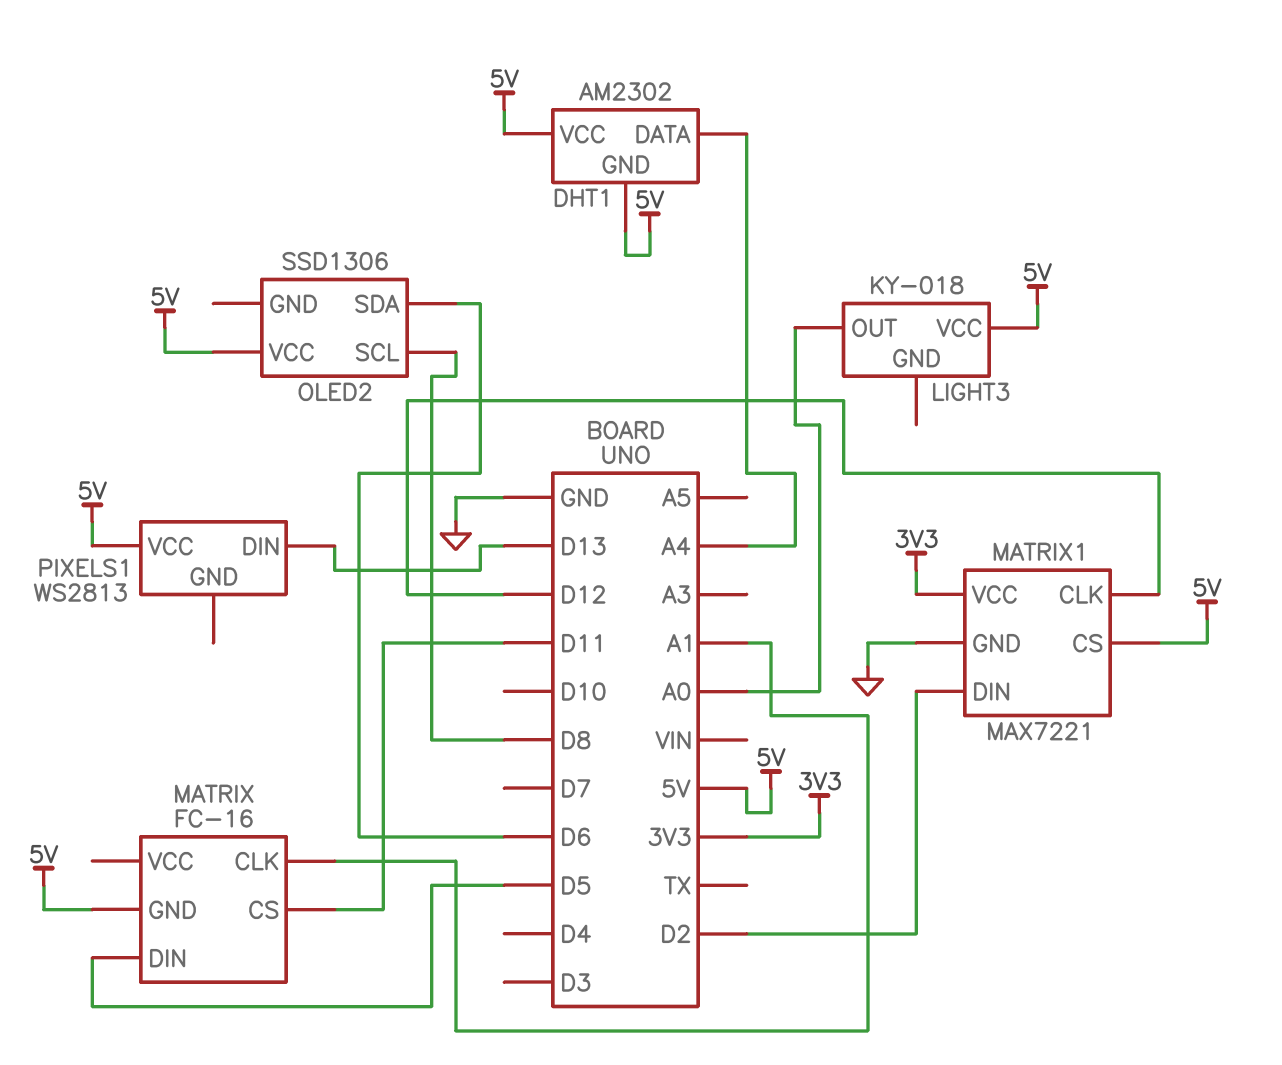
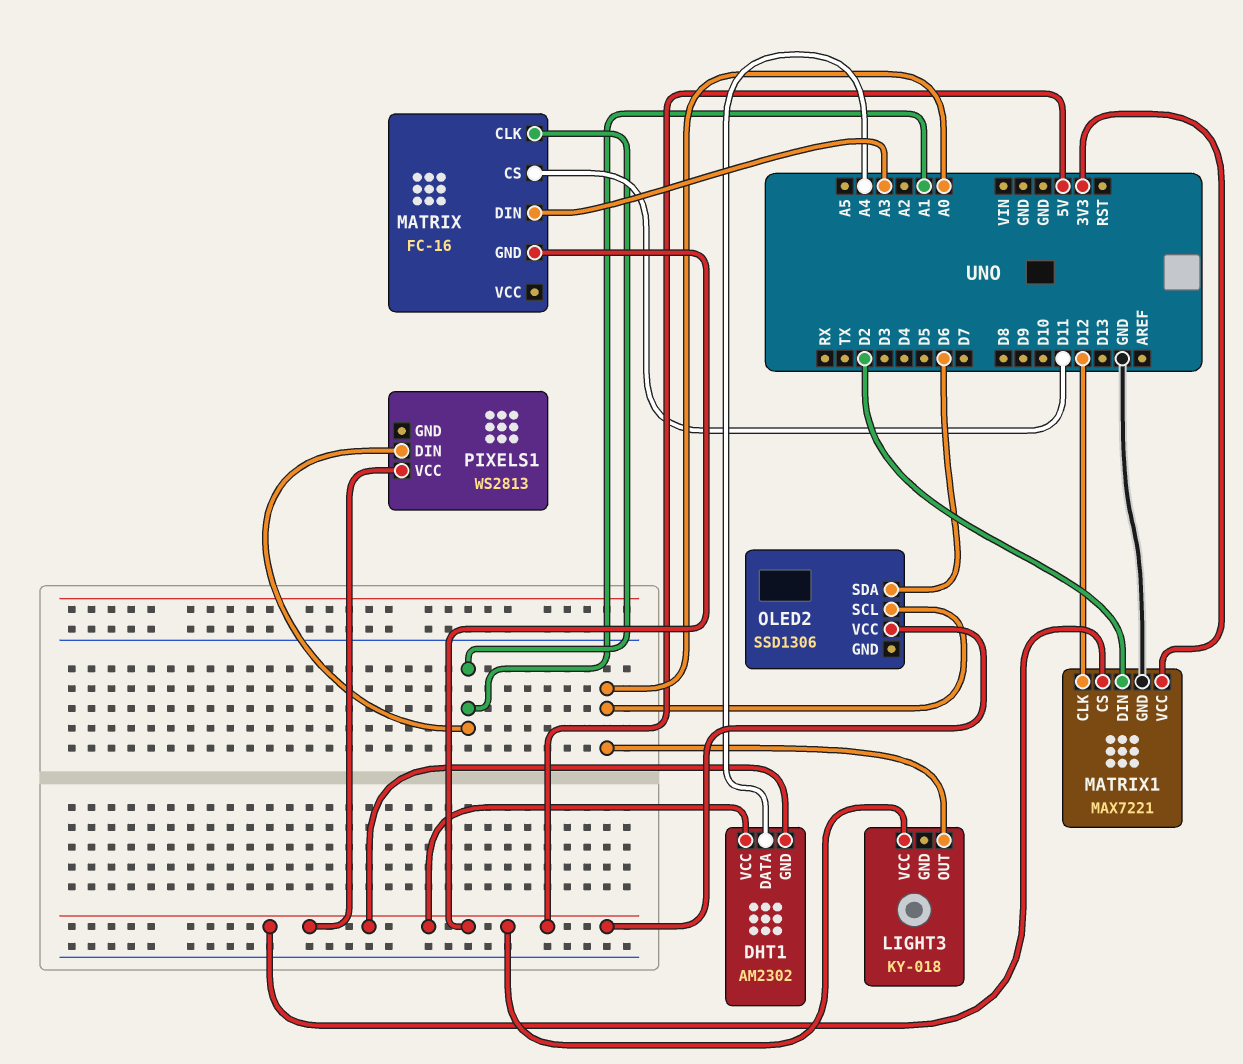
MATRIX pin DIN: D5 -> A3
OLED2 pin SCL: D8 -> A0
PIXELS1 pin DIN: D13 -> A1

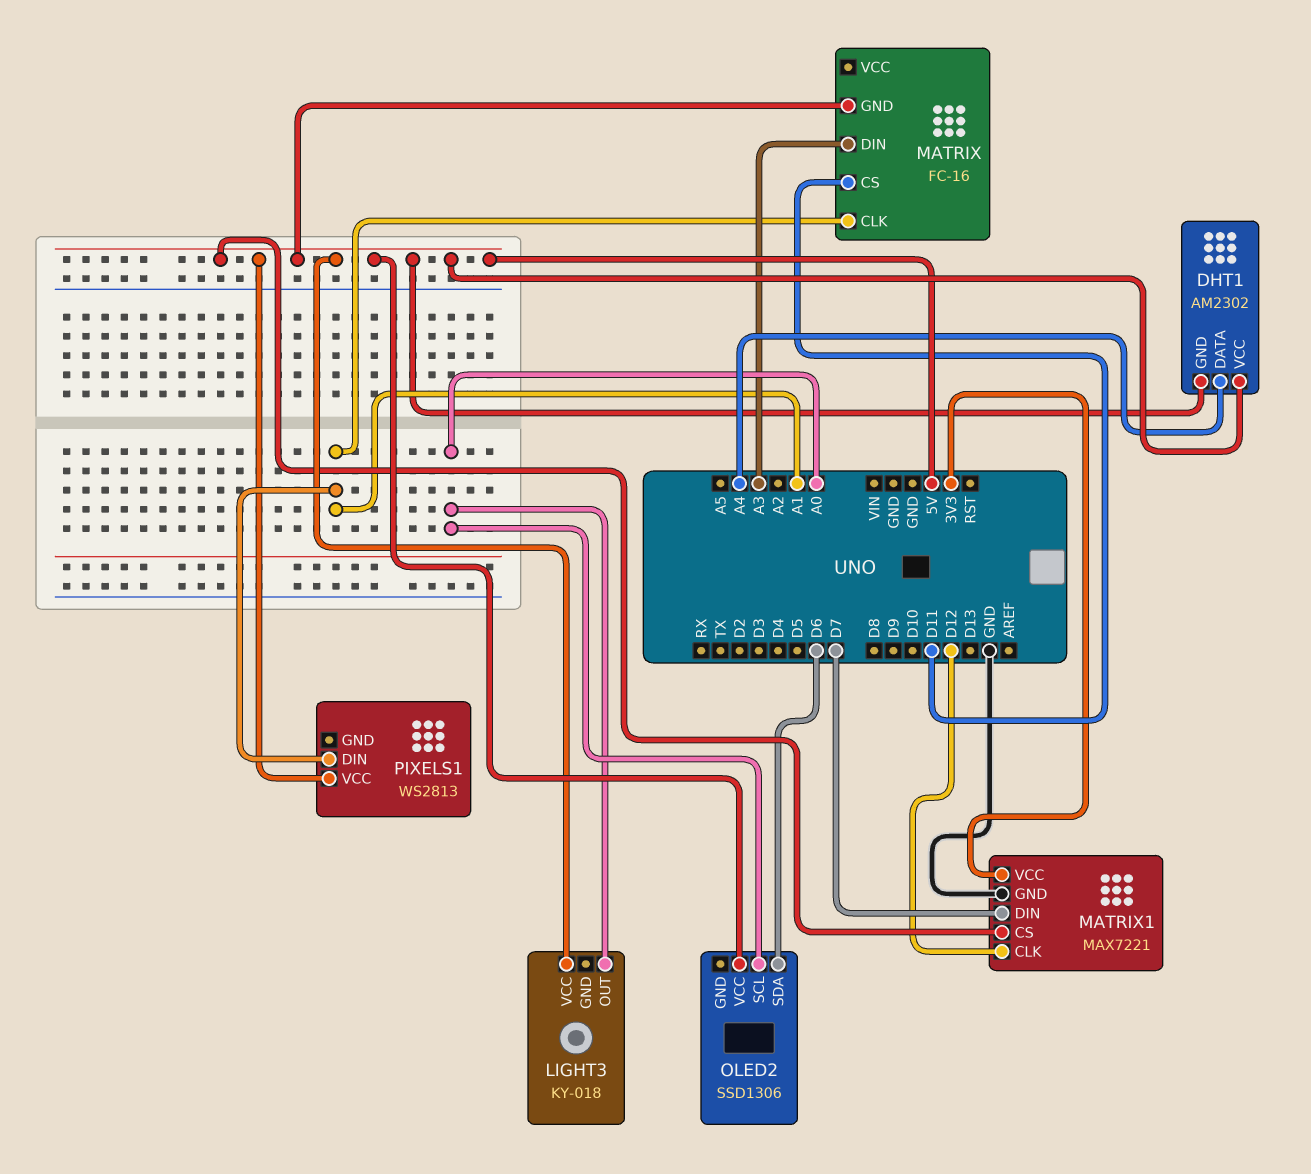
MATRIX1 pin DIN: D2 -> D7

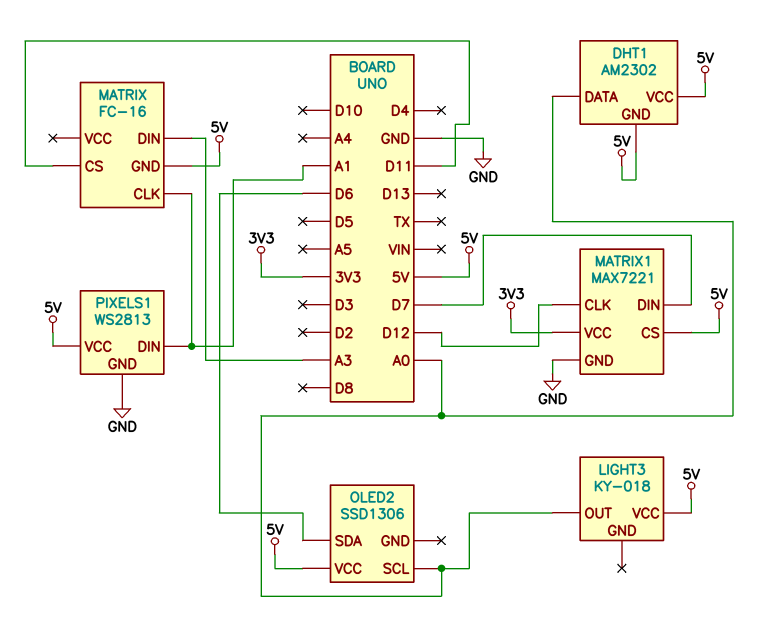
DHT1 pin DATA: A4 -> A0
PIXELS1 pin GND: none -> GND

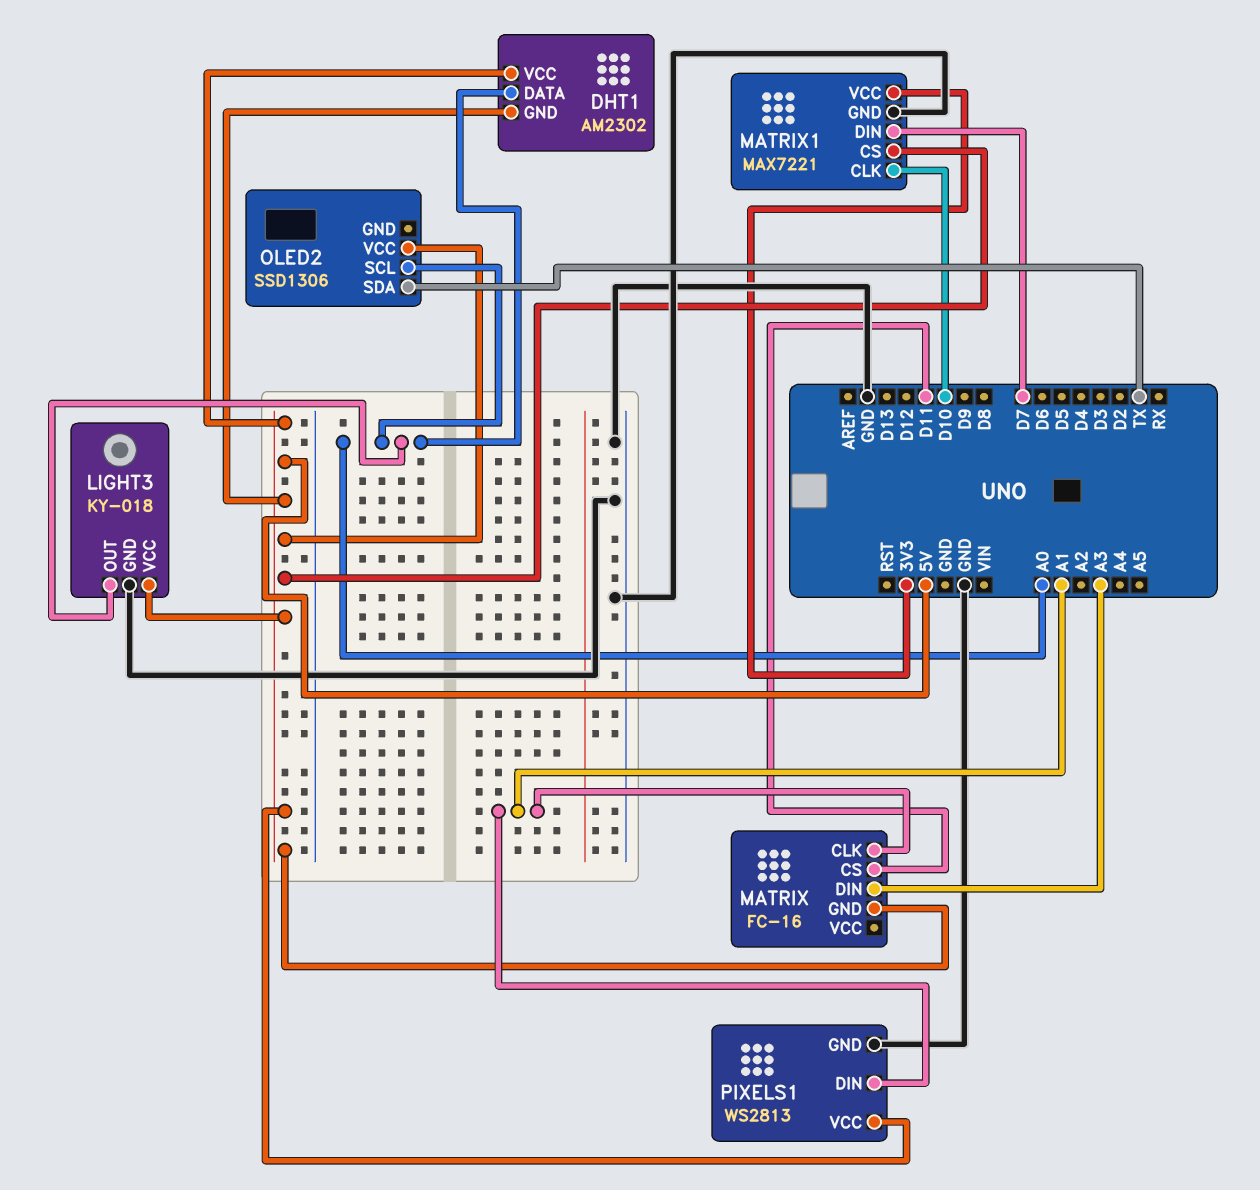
LIGHT3 pin GND: none -> GND
MATRIX1 pin CLK: D12 -> D10
OLED2 pin SDA: D6 -> TX

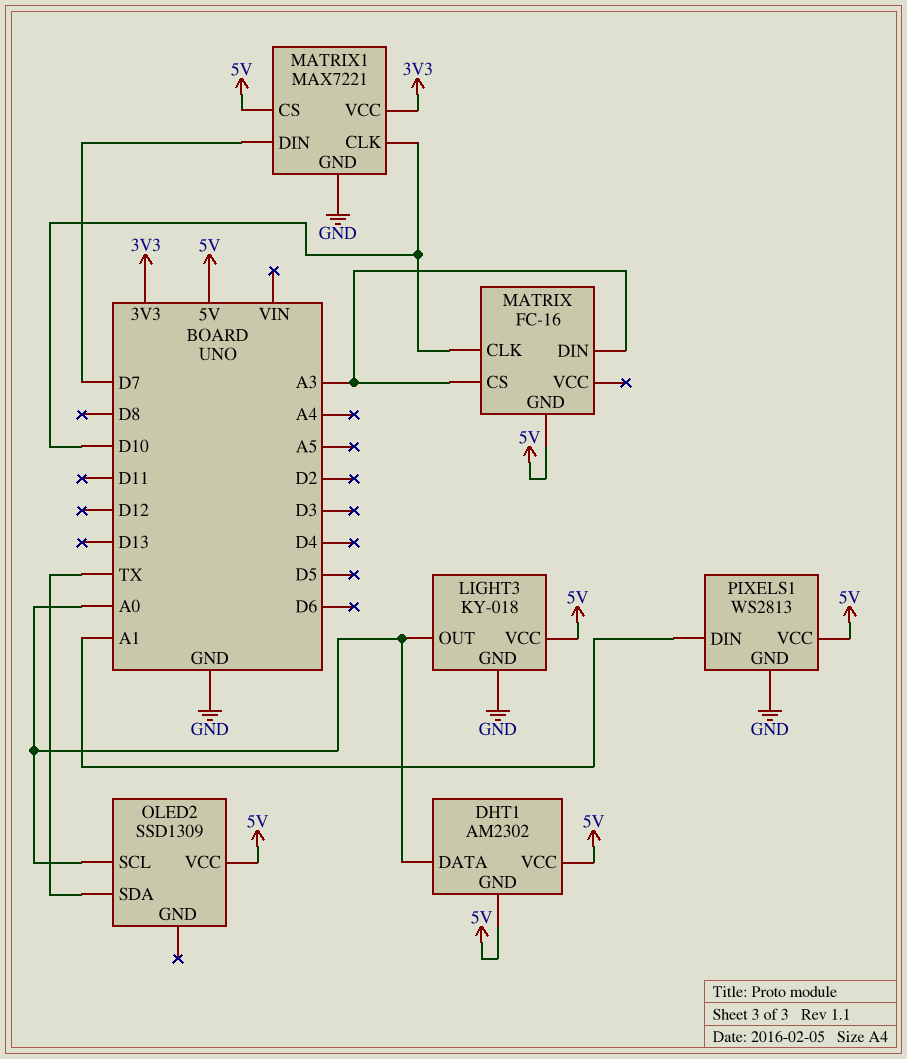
MATRIX pin CLK: A1 -> D10
MATRIX pin CS: D11 -> A3
OLED2: SSD1306 -> SSD1309

